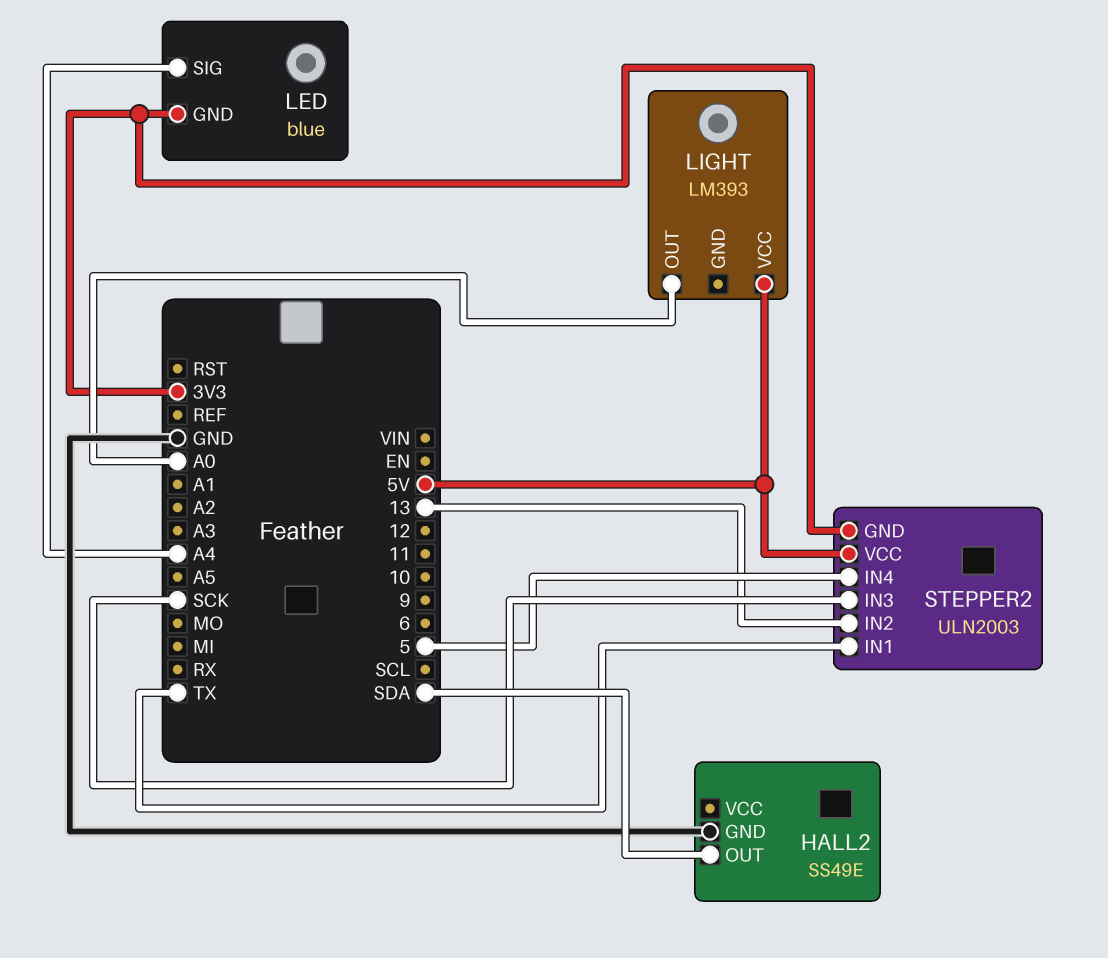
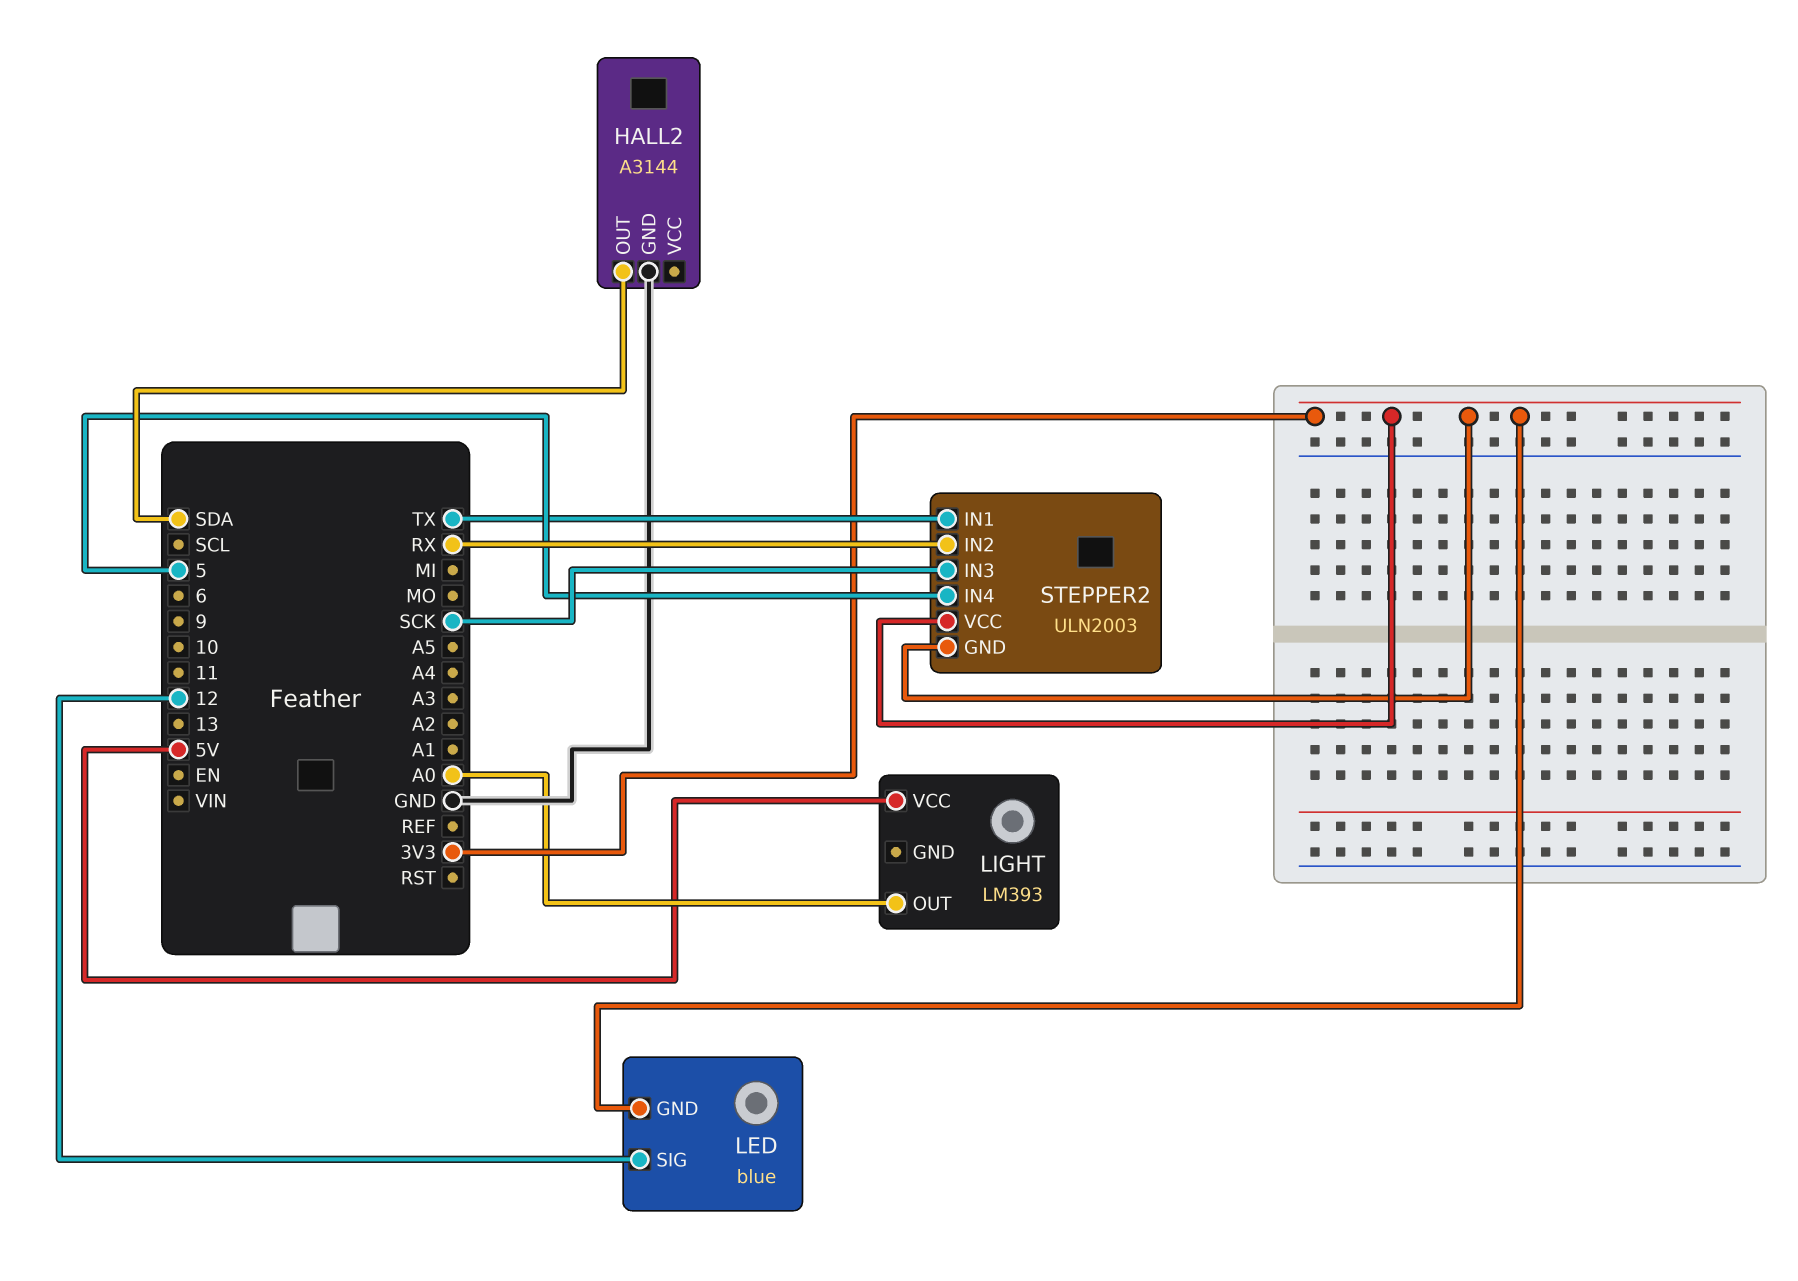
HALL2: SS49E -> A3144
LED pin SIG: A4 -> 12
STEPPER2 pin IN2: 13 -> RX
STEPPER2 pin VCC: 5V -> 3V3

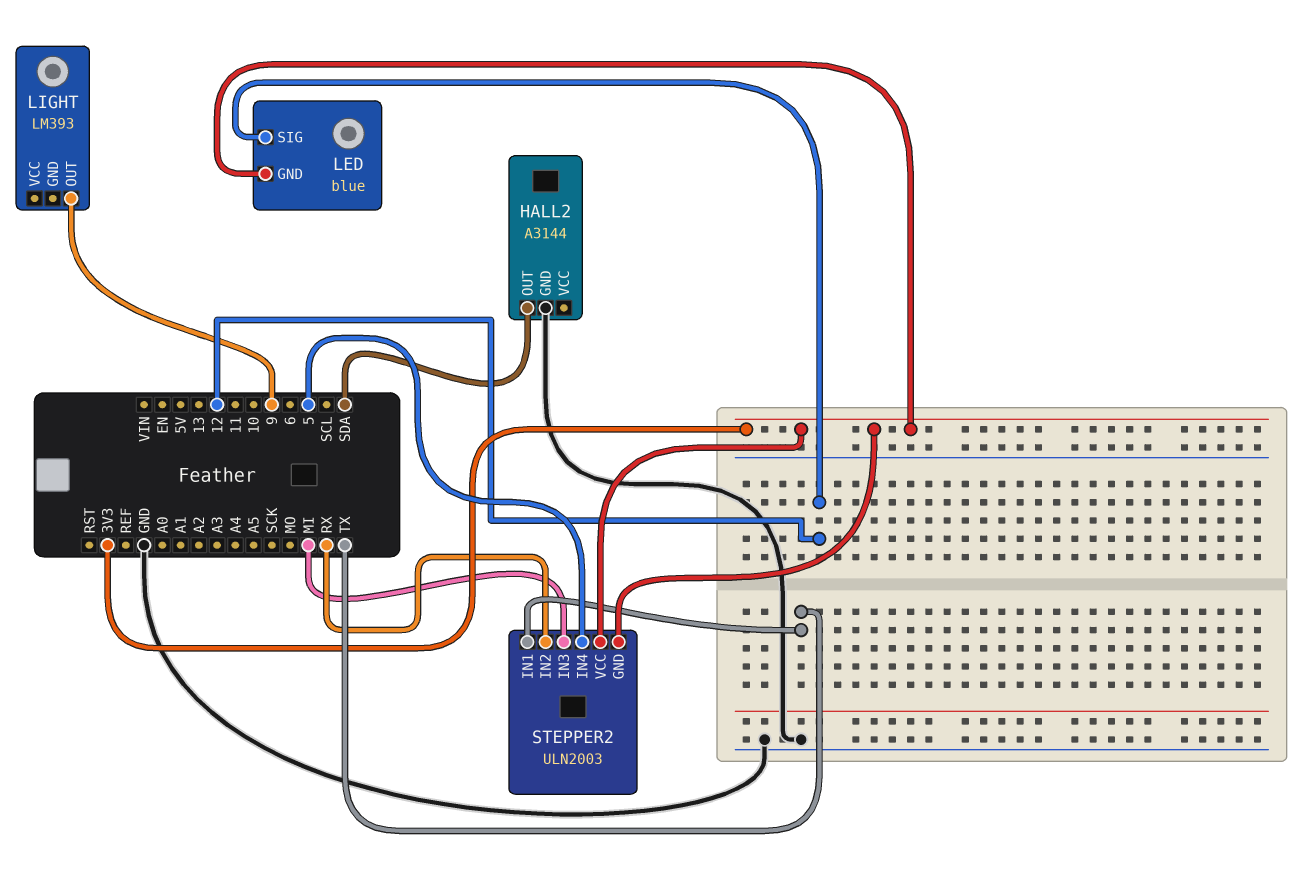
LIGHT pin OUT: A0 -> 9
LIGHT pin VCC: 5V -> none
STEPPER2 pin IN3: SCK -> MI

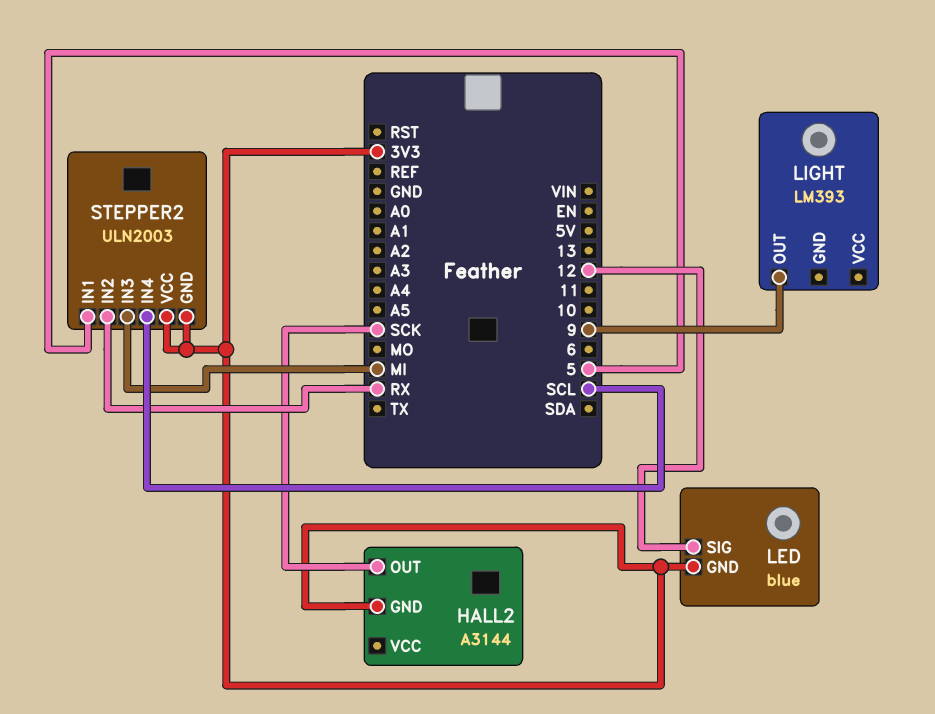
HALL2 pin GND: GND -> 3V3
HALL2 pin OUT: SDA -> SCK
STEPPER2 pin IN1: TX -> 5
STEPPER2 pin IN4: 5 -> SCL

